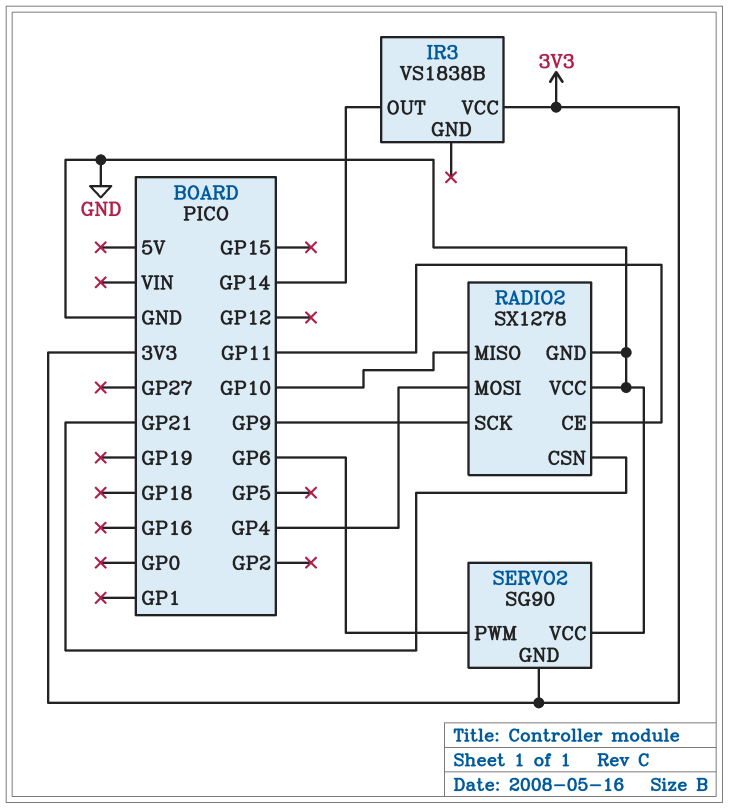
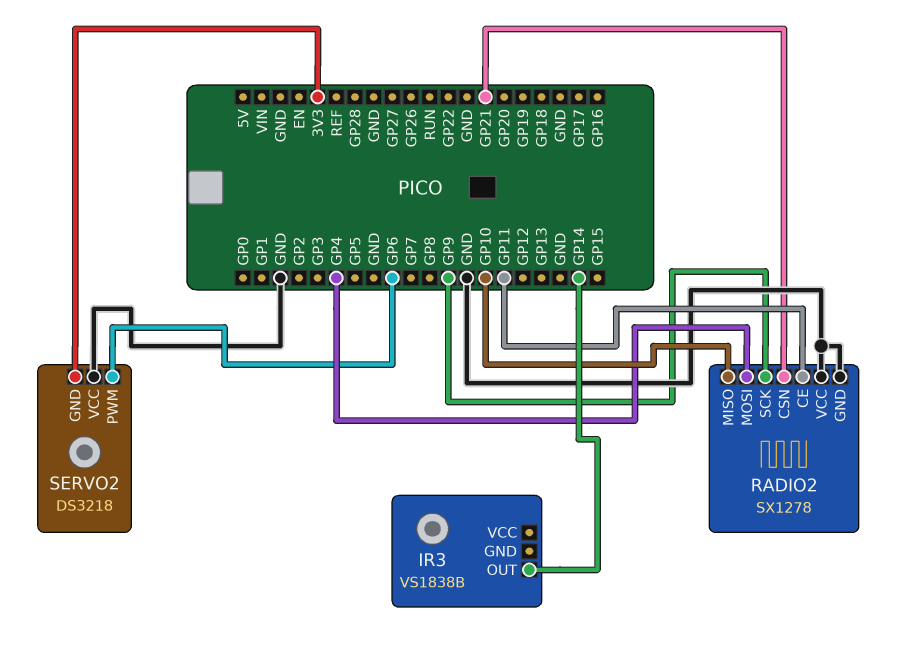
IR3 pin VCC: 3V3 -> none
SERVO2: SG90 -> DS3218

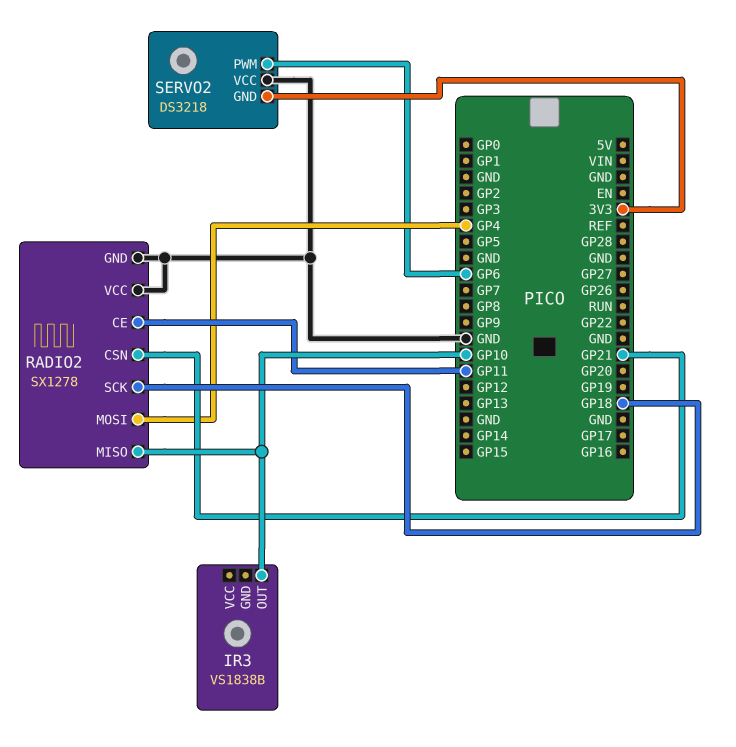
IR3 pin OUT: GP14 -> GP10
RADIO2 pin SCK: GP9 -> GP18

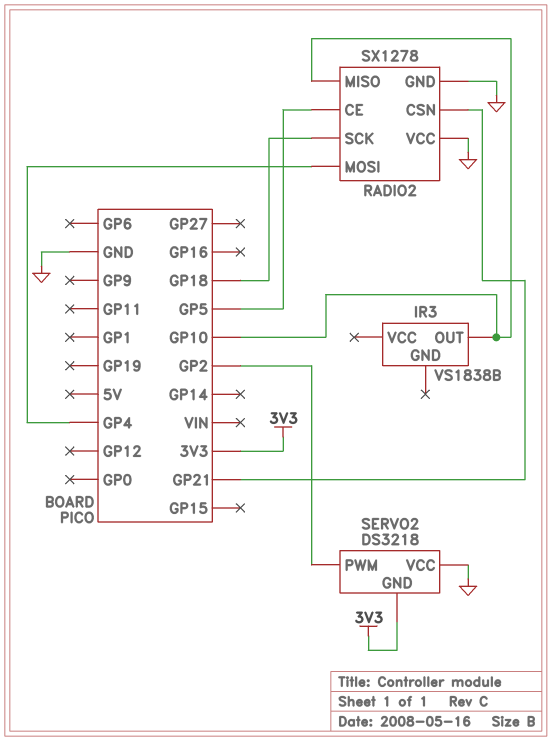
RADIO2 pin CE: GP11 -> GP5
SERVO2 pin PWM: GP6 -> GP2

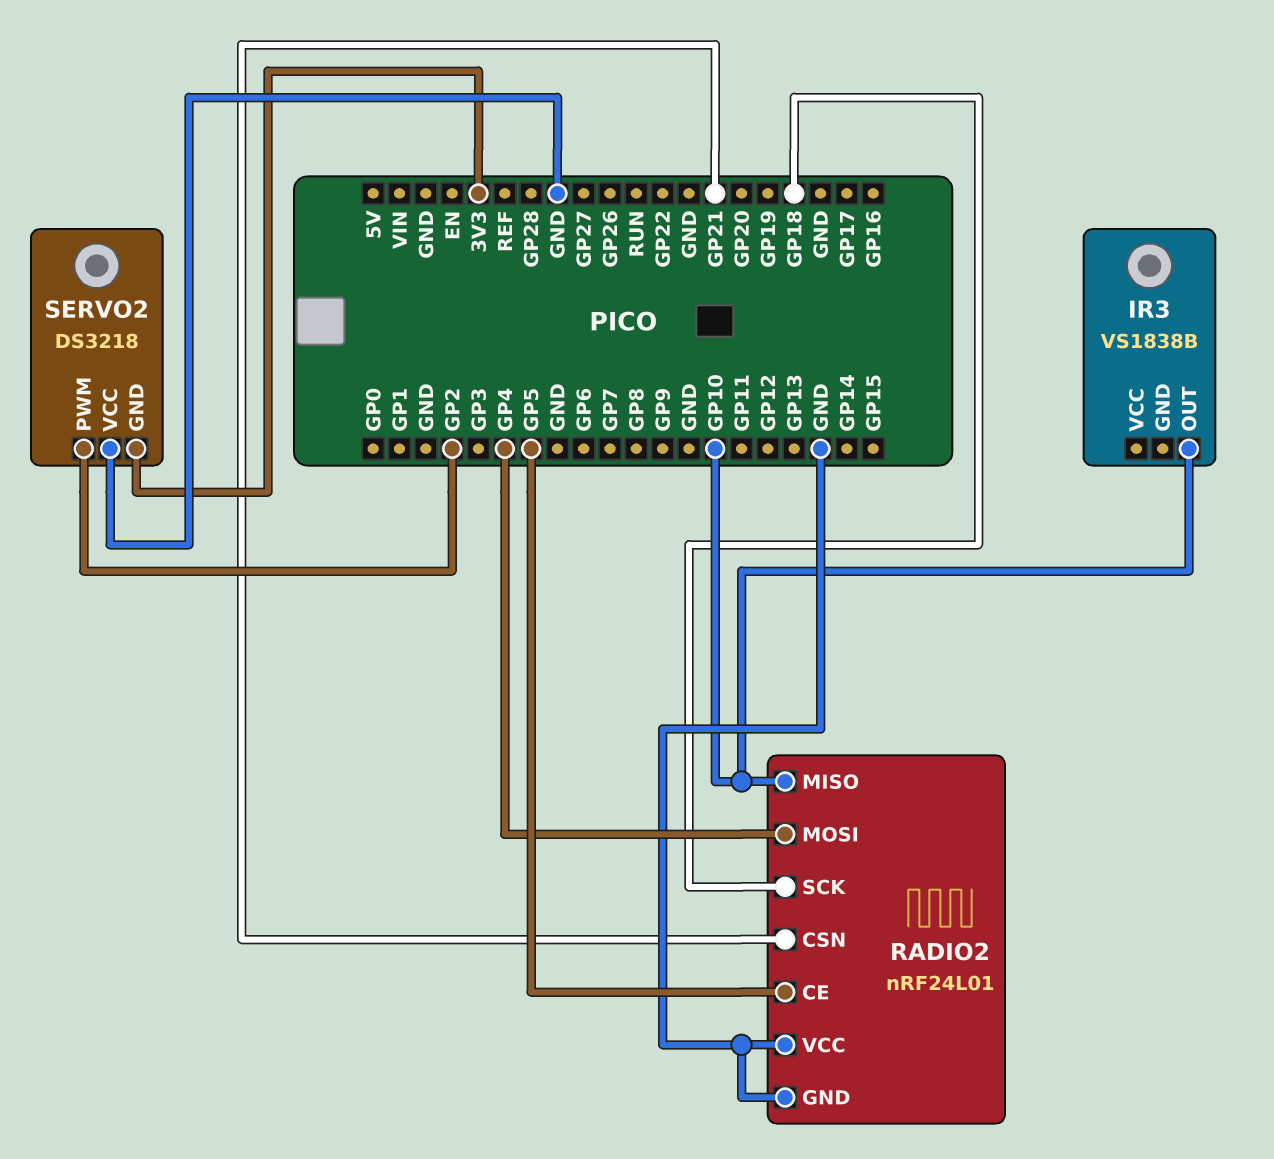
RADIO2: SX1278 -> nRF24L01

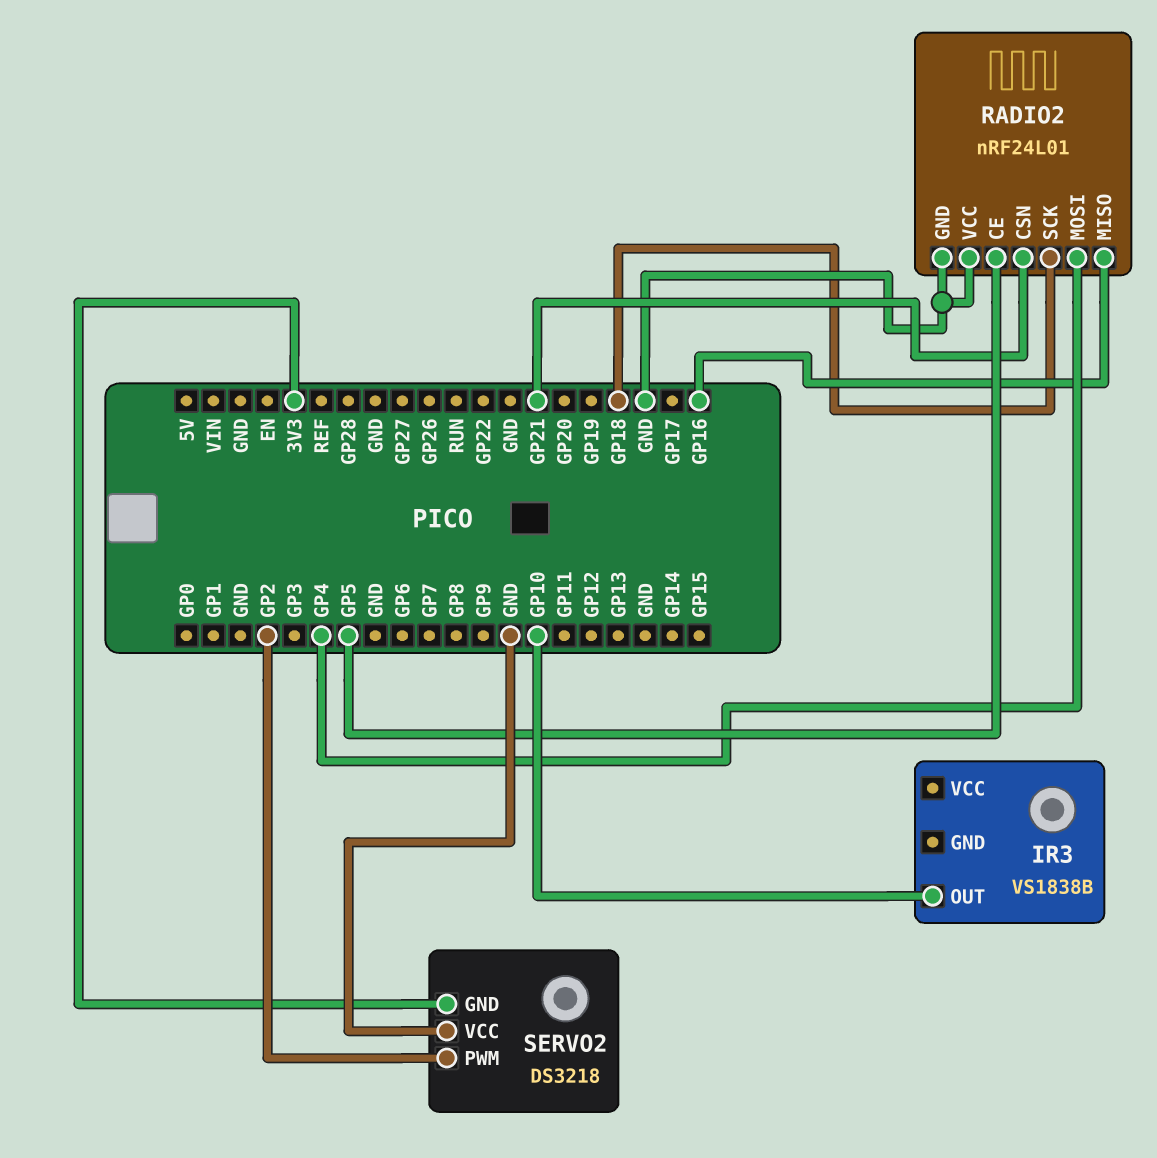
RADIO2 pin MISO: GP10 -> GP16

